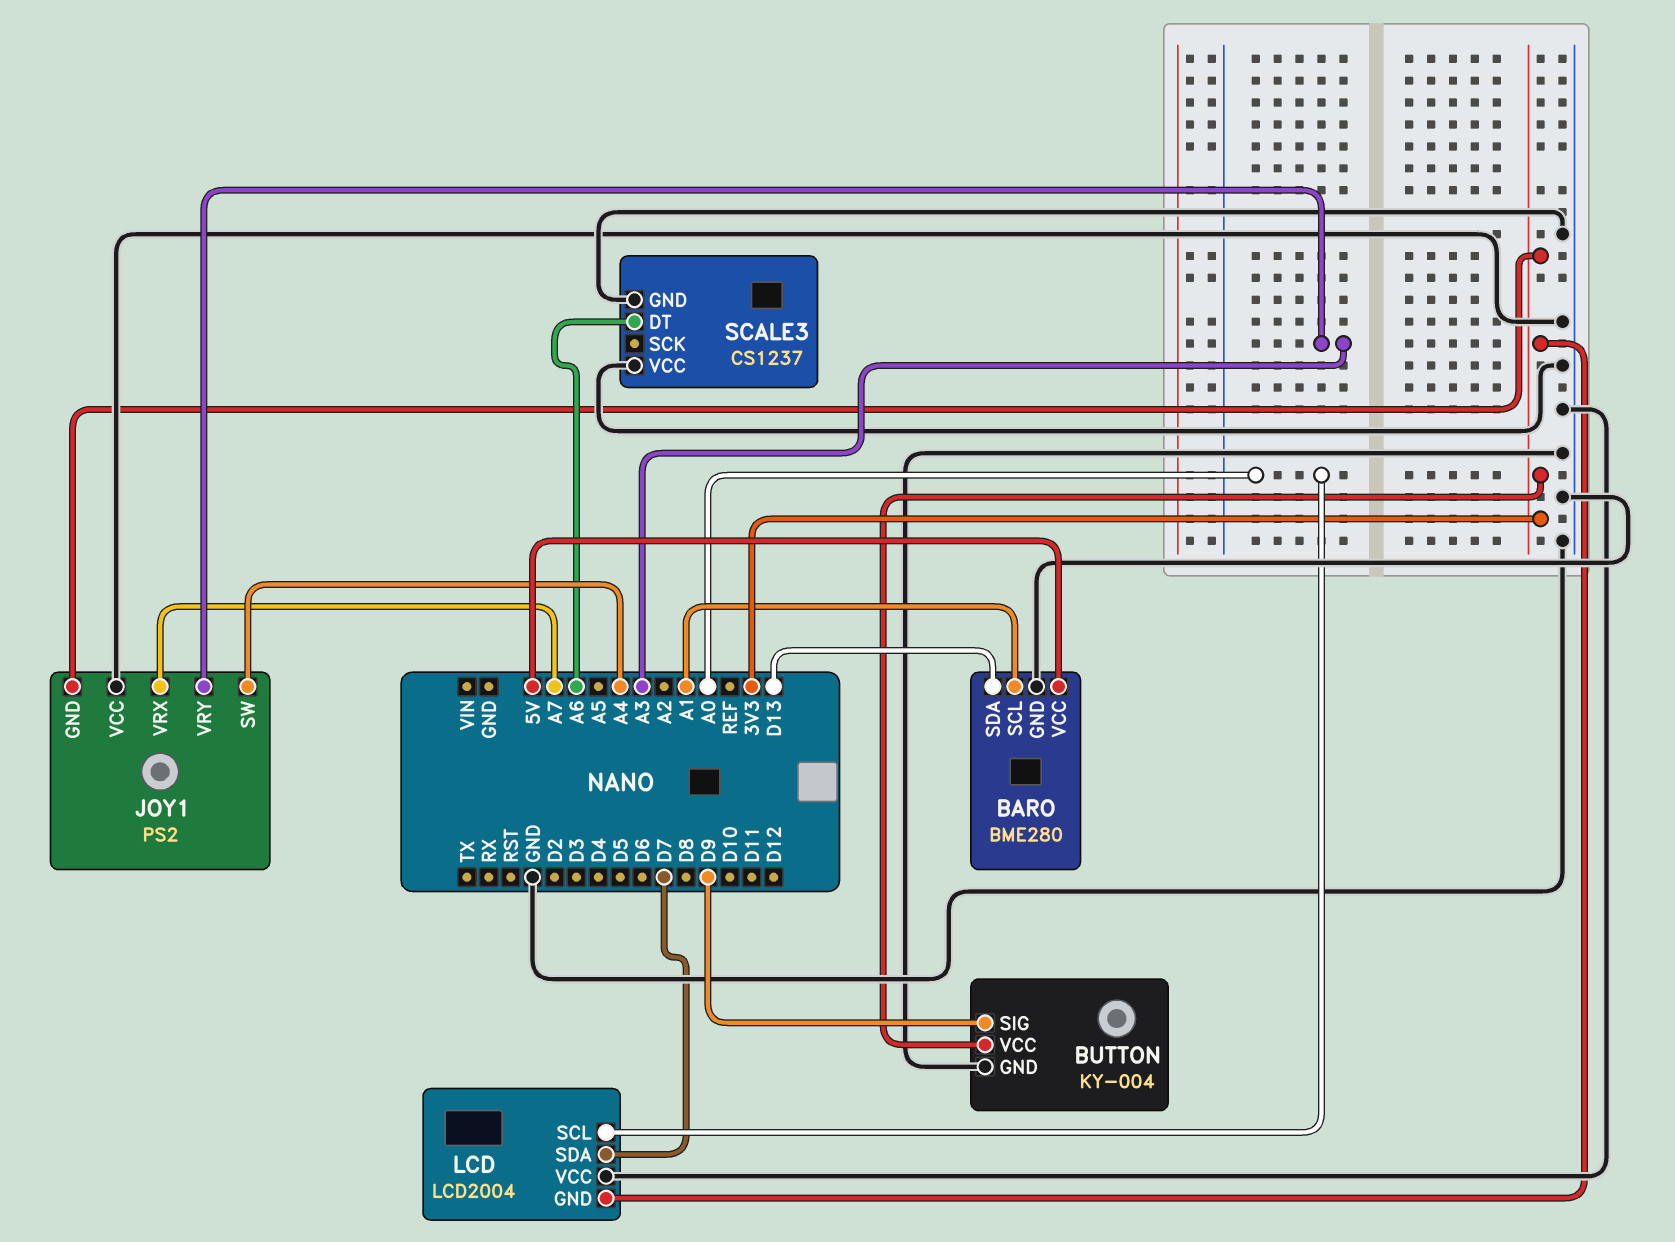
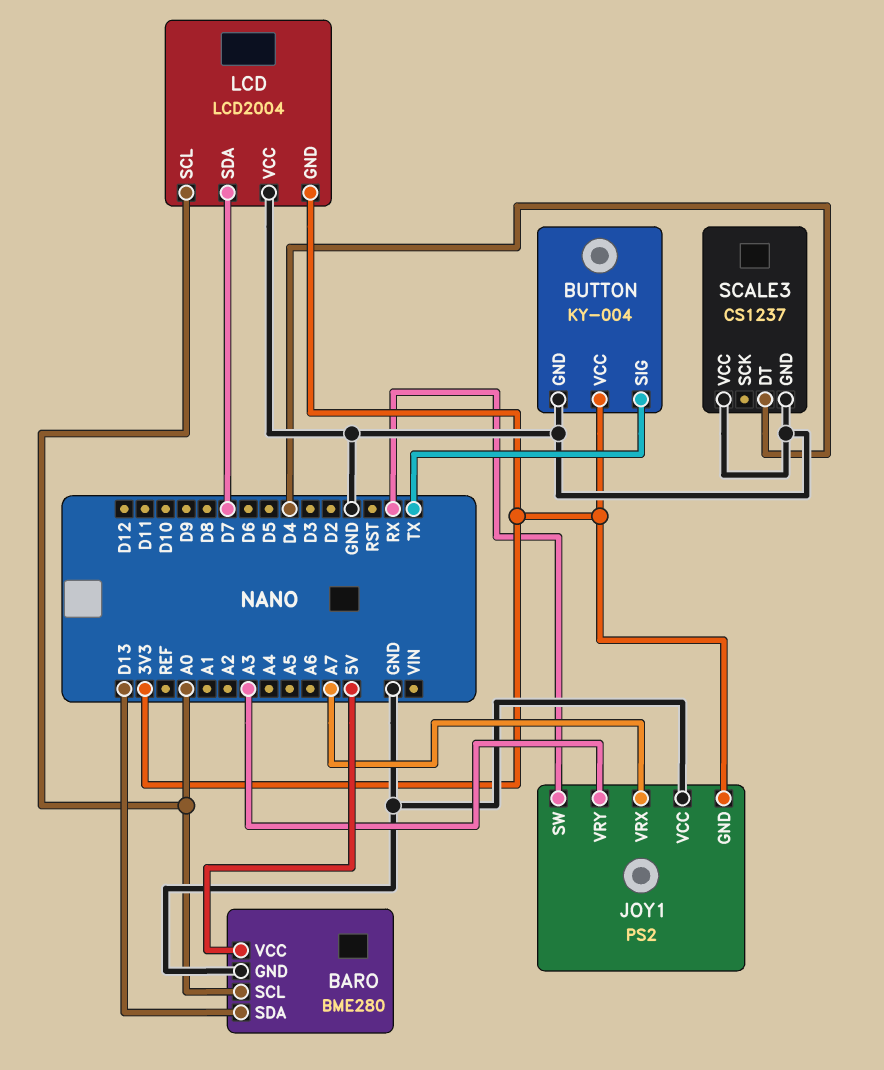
BARO pin SCL: A1 -> A0
BUTTON pin SIG: D9 -> TX
JOY1 pin SW: A4 -> RX
SCALE3 pin DT: A6 -> D4

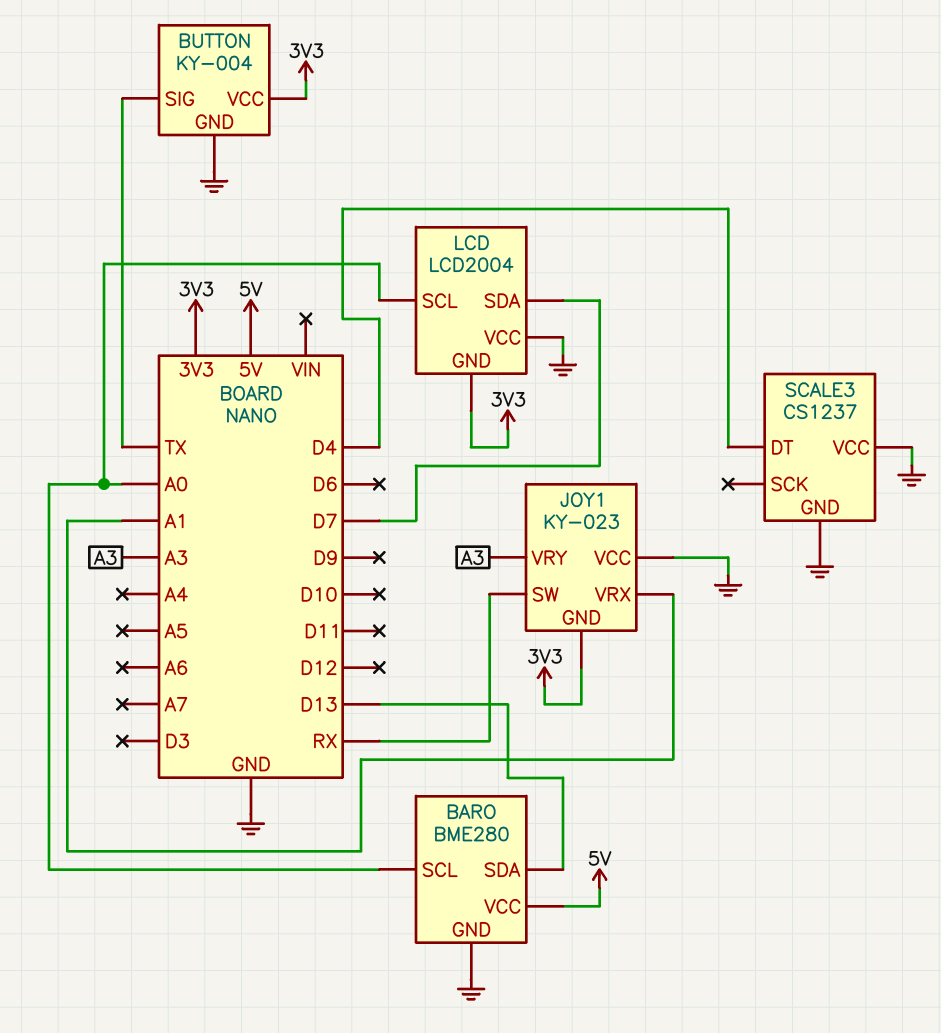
JOY1: PS2 -> KY-023
JOY1 pin VRX: A7 -> A1

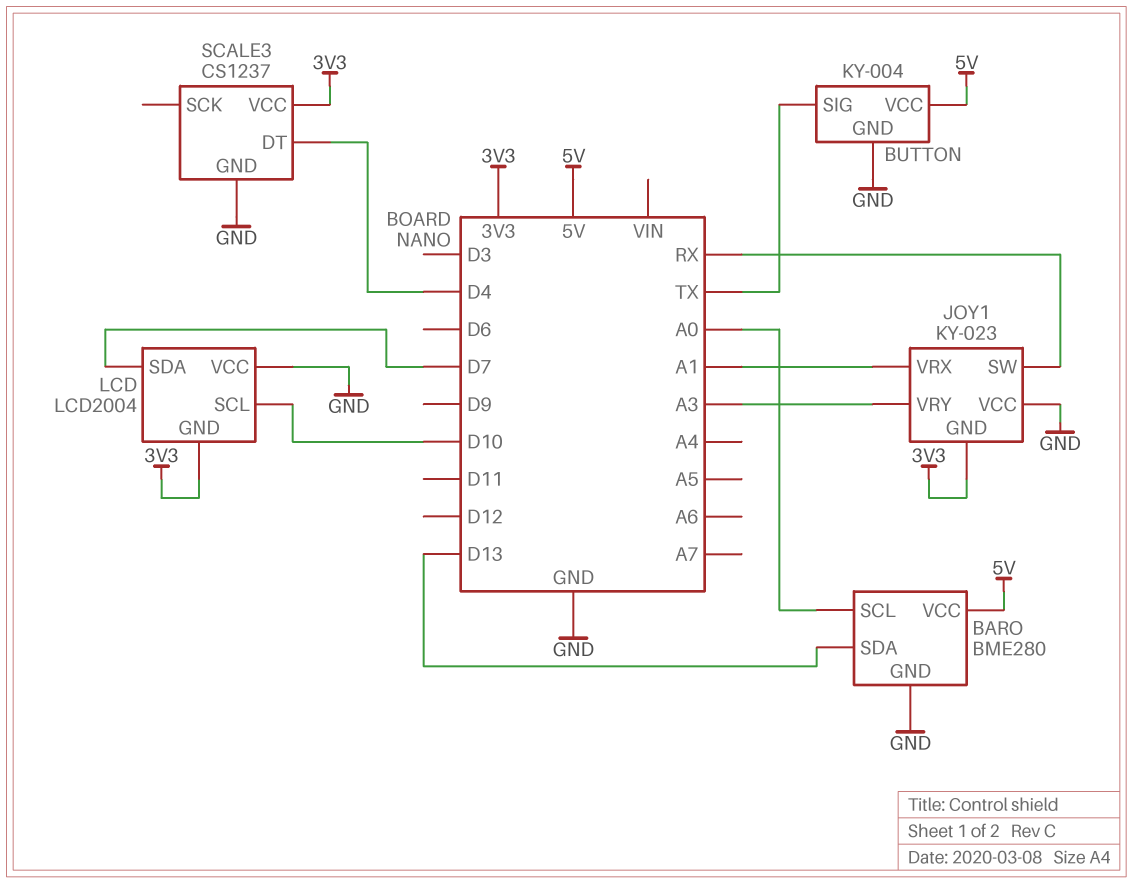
BUTTON pin VCC: 3V3 -> 5V
LCD pin SCL: A0 -> D10
SCALE3 pin VCC: GND -> 3V3

